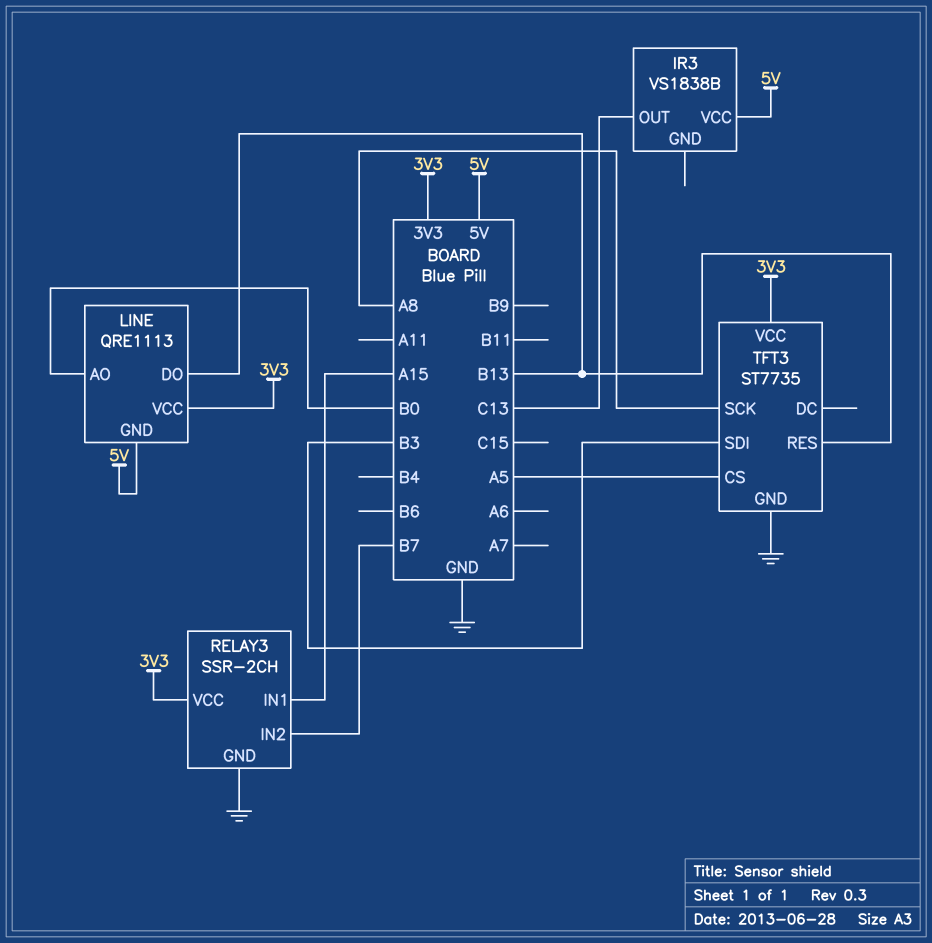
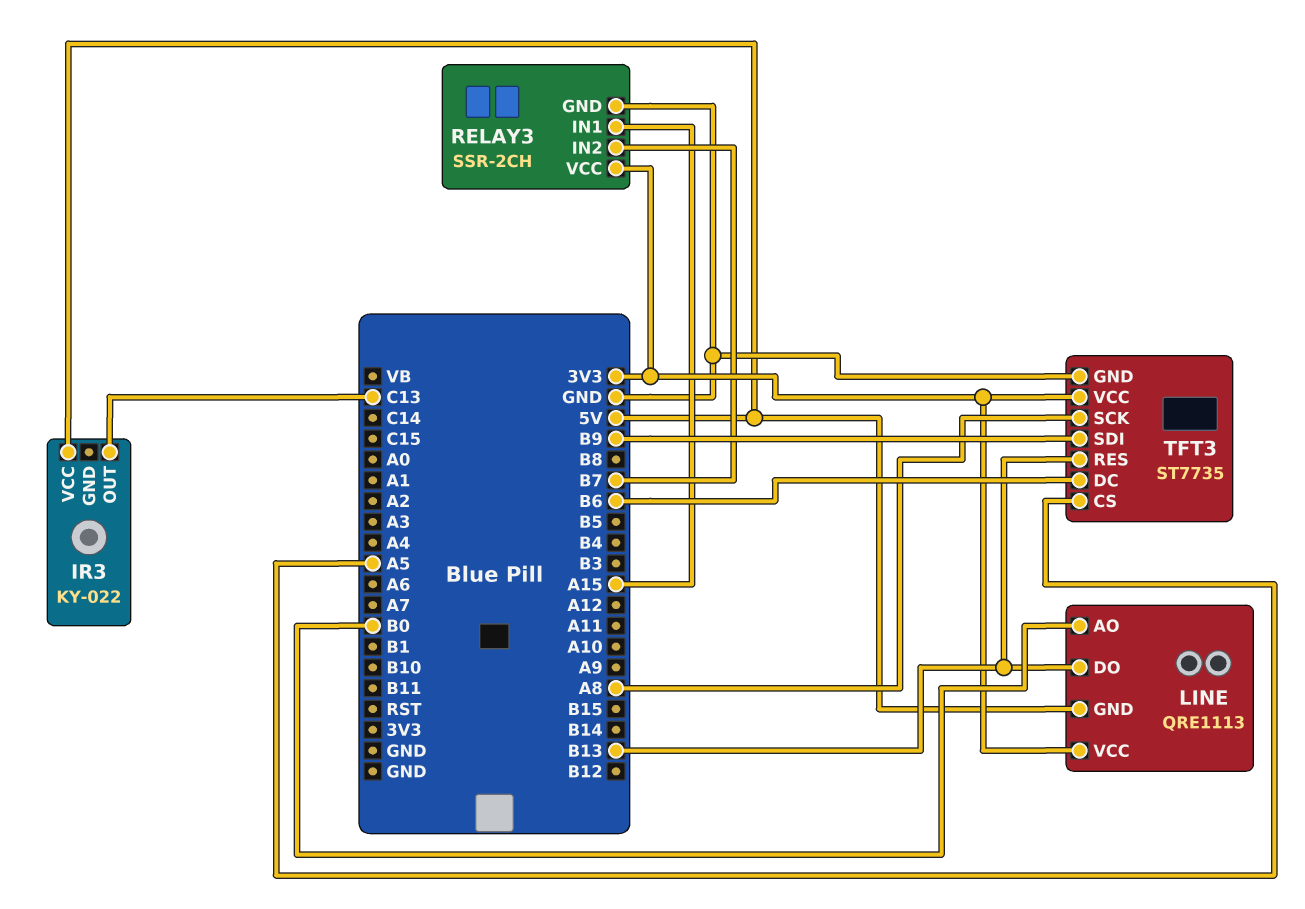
IR3: VS1838B -> KY-022
TFT3 pin DC: none -> B6
TFT3 pin SDI: B3 -> B9

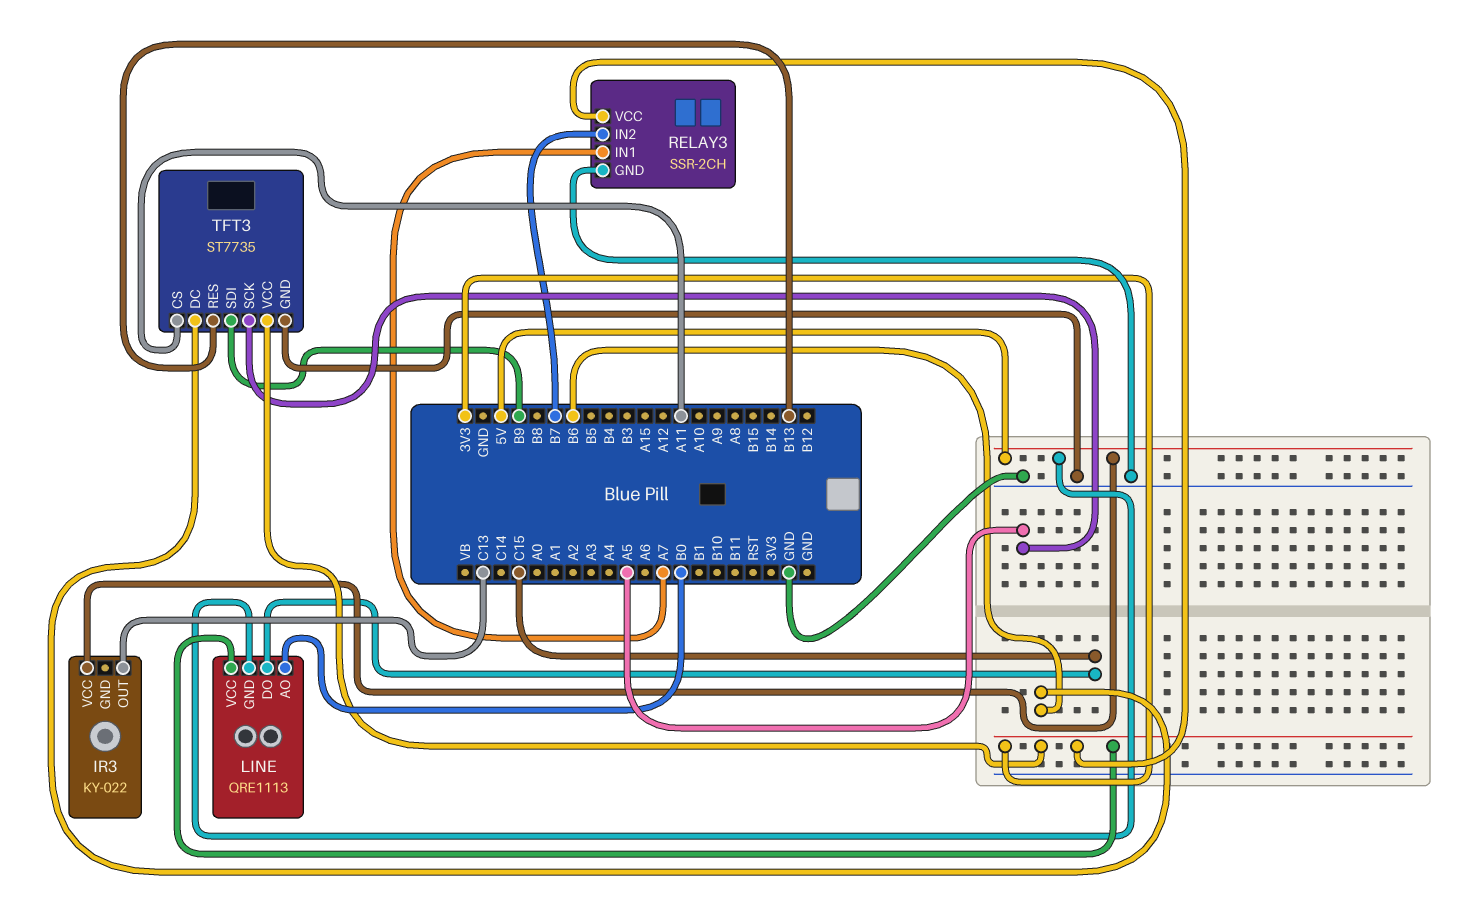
LINE pin DO: B13 -> C15
RELAY3 pin IN1: A15 -> A7
TFT3 pin CS: A5 -> A11
TFT3 pin SCK: A8 -> A5

